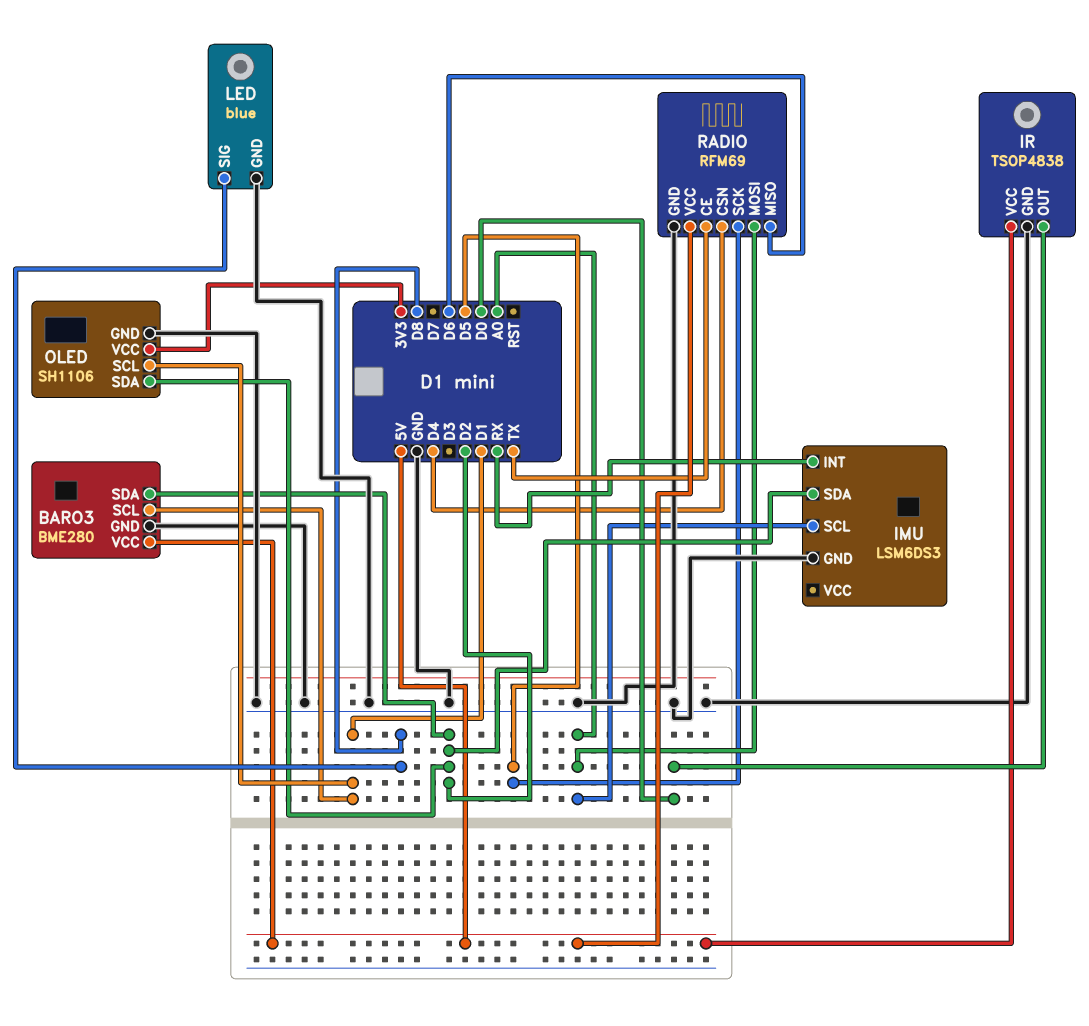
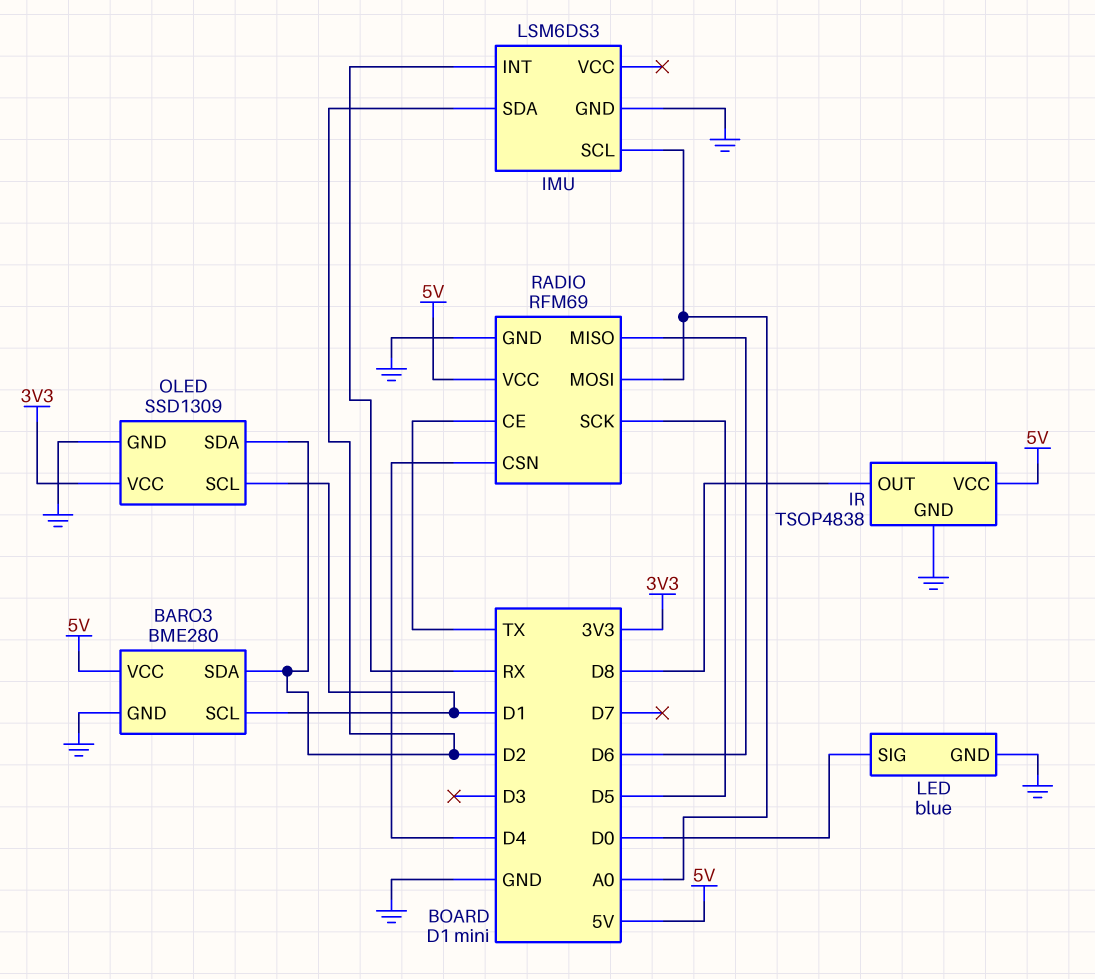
IR pin OUT: D0 -> D8
LED pin SIG: D8 -> D0
OLED: SH1106 -> SSD1309

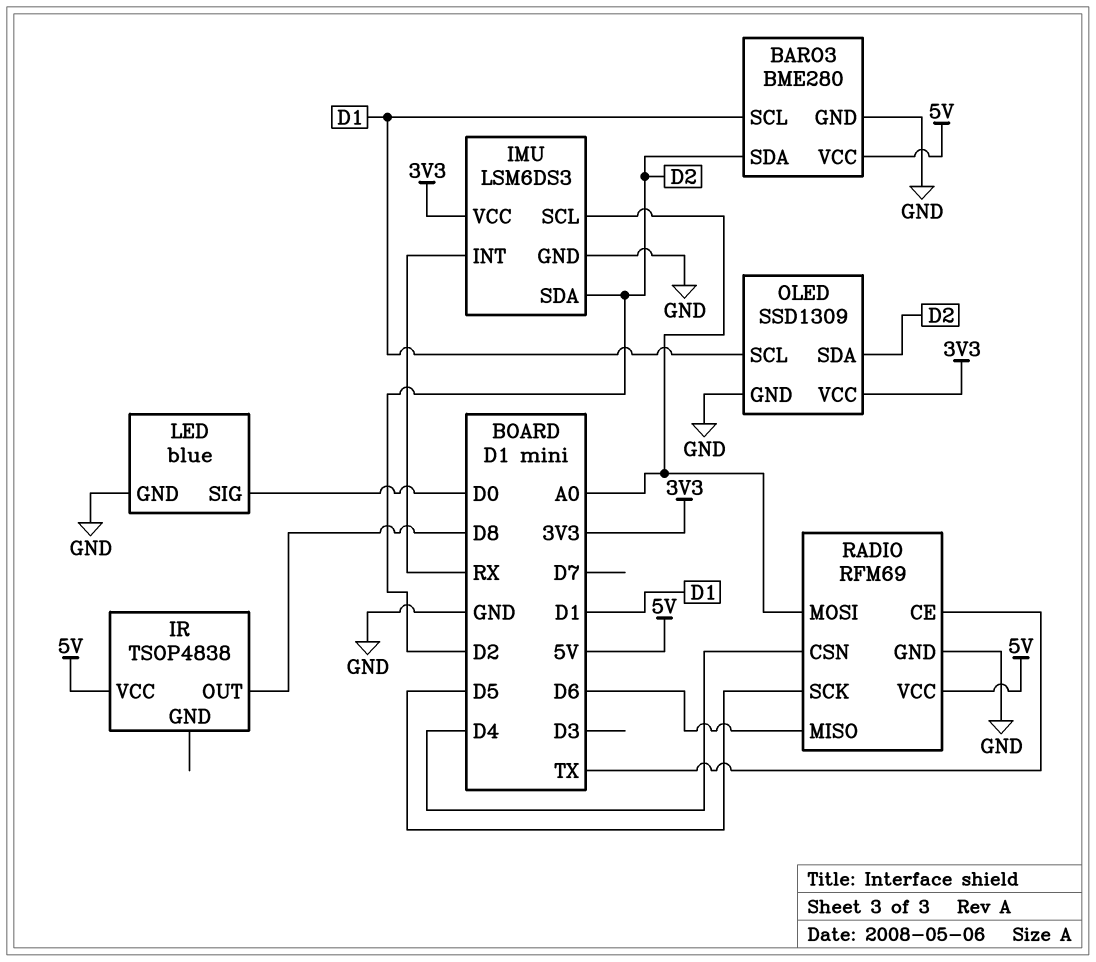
IMU pin VCC: none -> 3V3
IR pin GND: GND -> none

